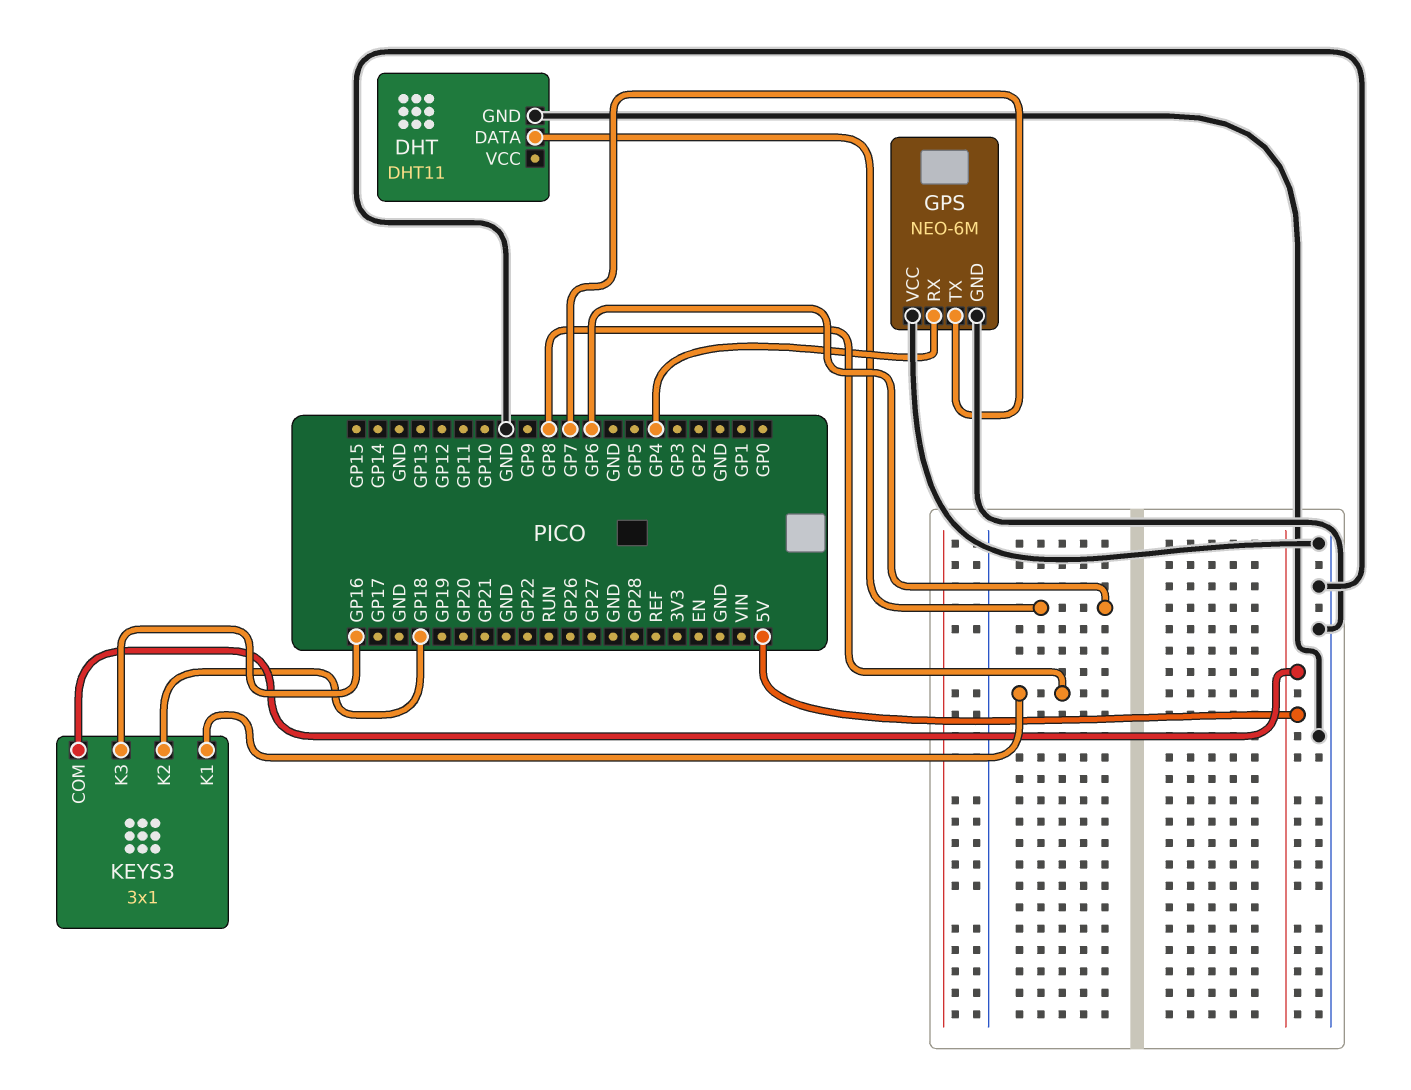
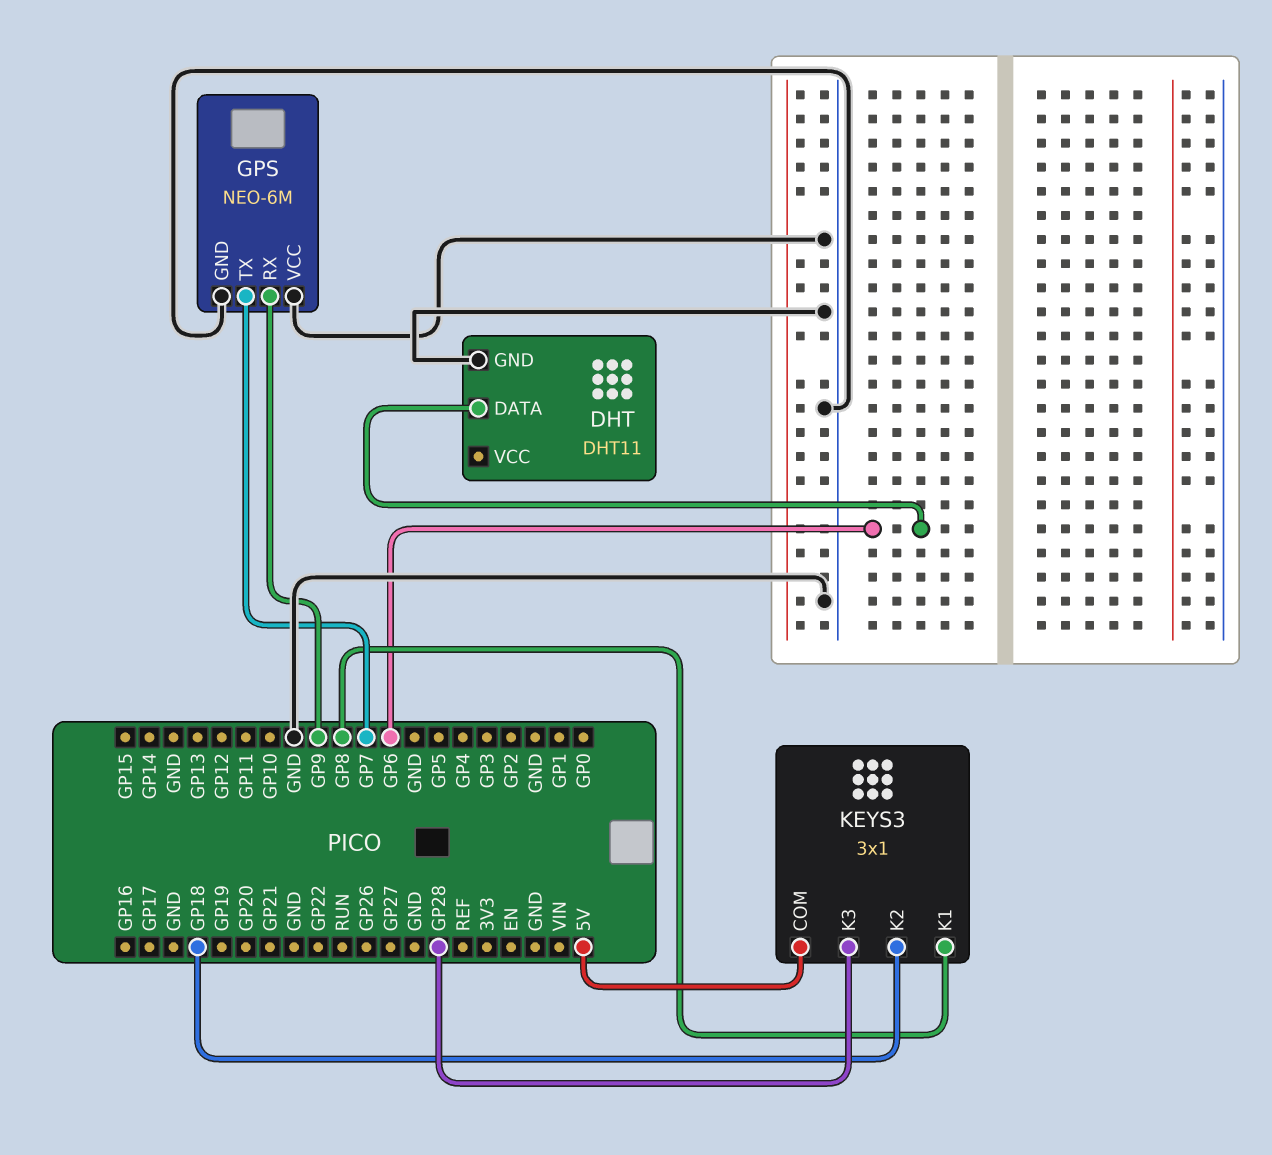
GPS pin RX: GP4 -> GP9
KEYS3 pin K3: GP16 -> GP28

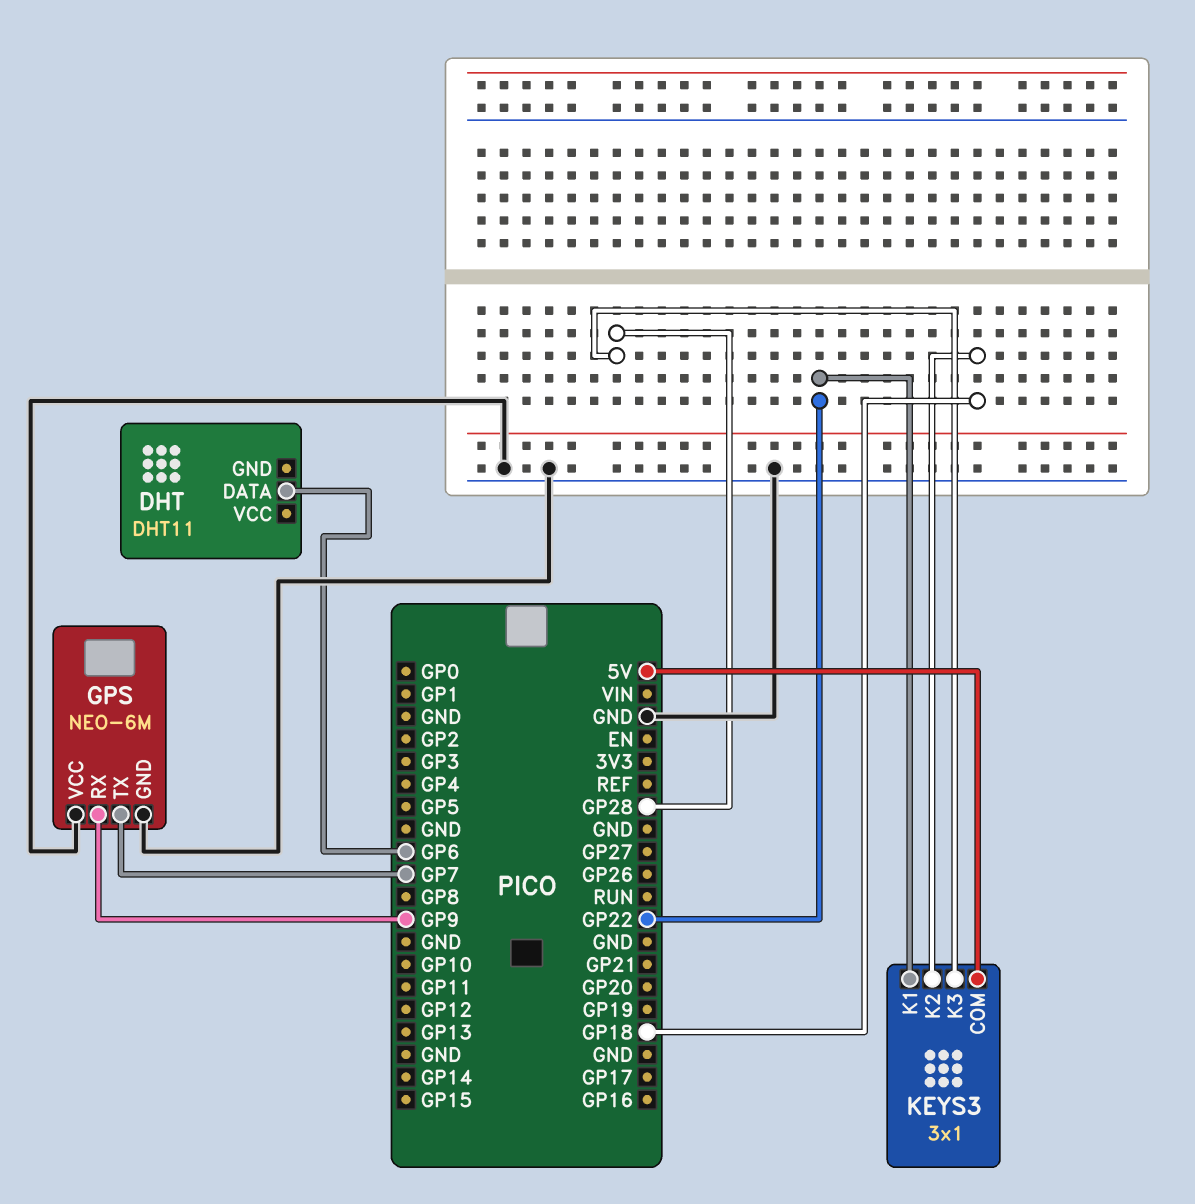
DHT pin GND: GND -> none
KEYS3 pin K1: GP8 -> GP22

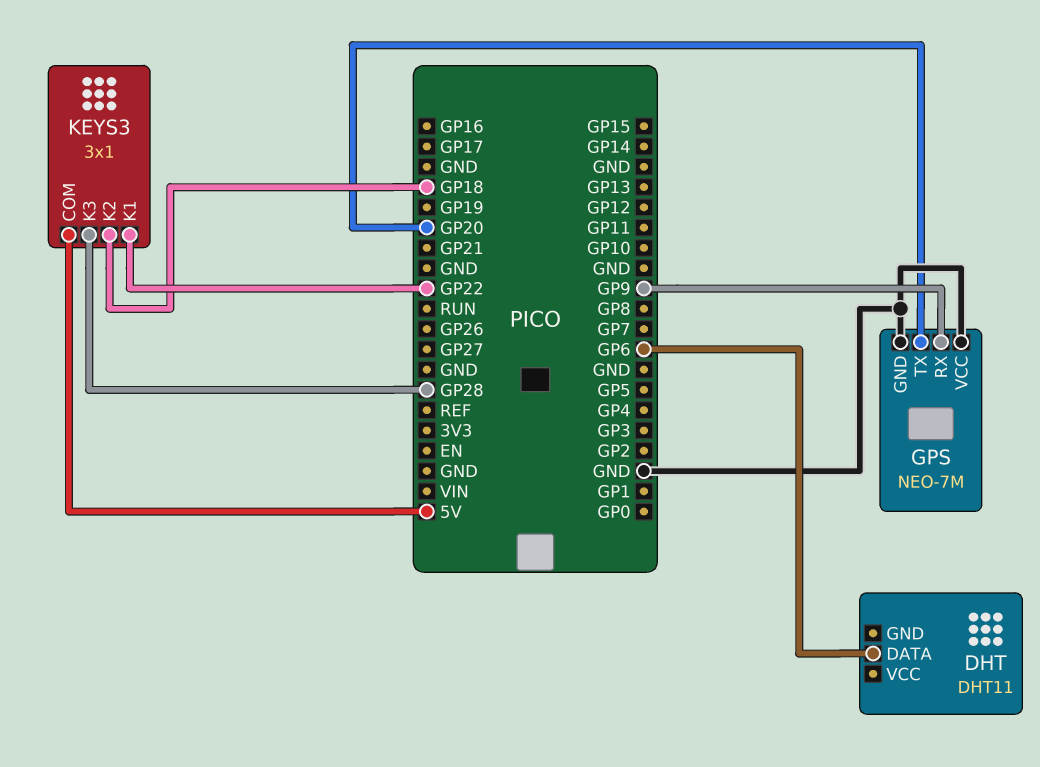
GPS: NEO-6M -> NEO-7M
GPS pin TX: GP7 -> GP20

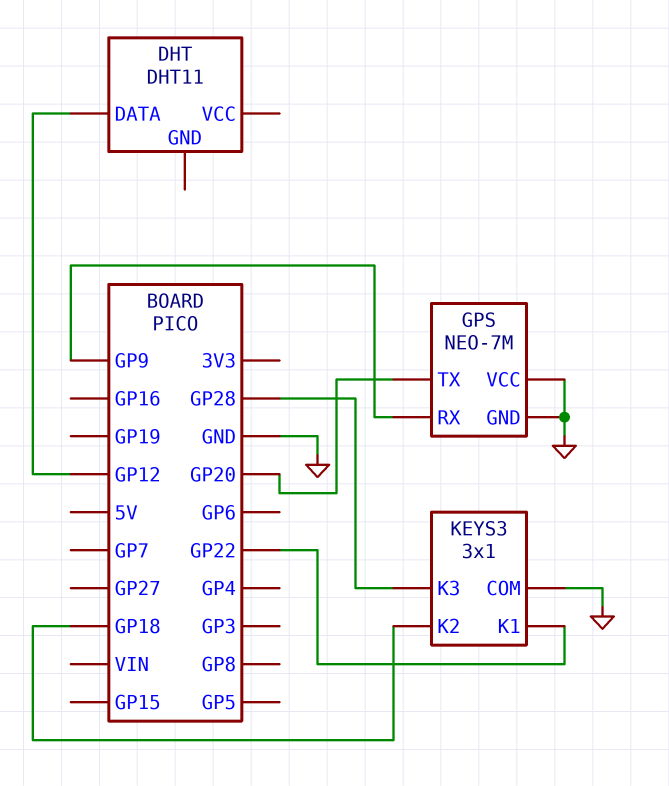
DHT pin DATA: GP6 -> GP12
KEYS3 pin COM: 5V -> GND

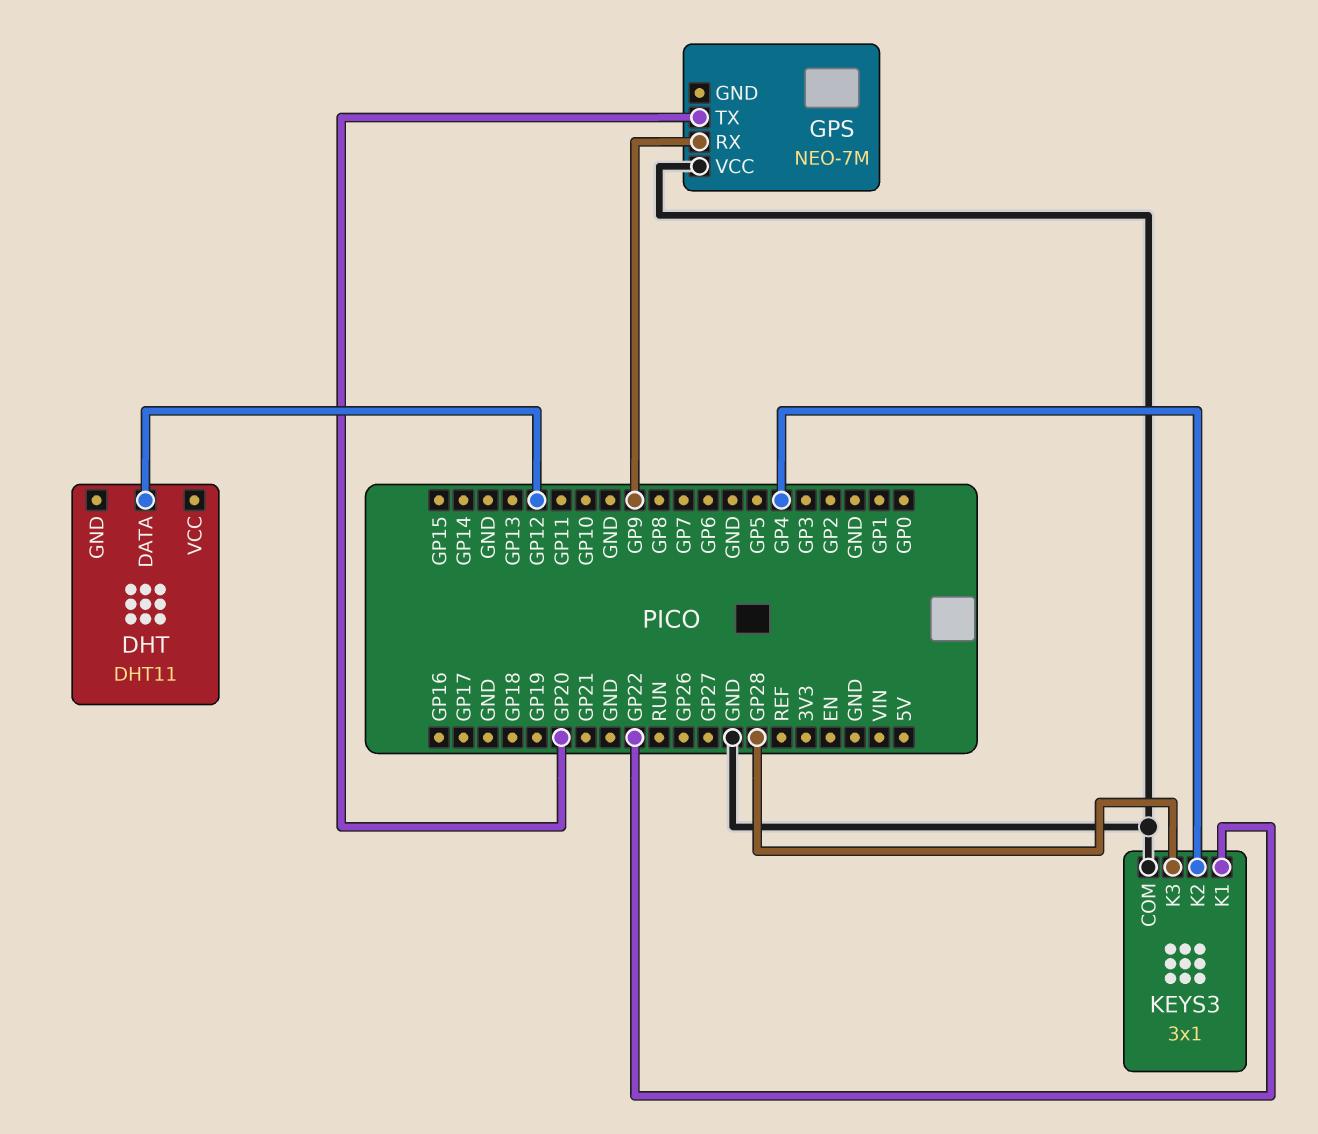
GPS pin GND: GND -> none
KEYS3 pin K2: GP18 -> GP4

